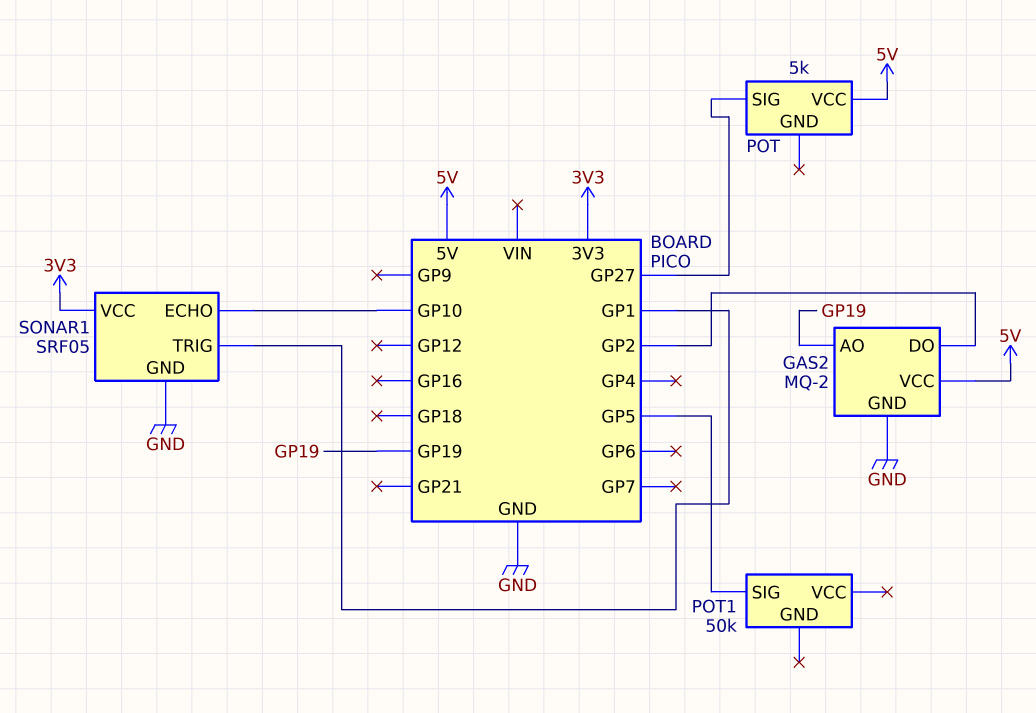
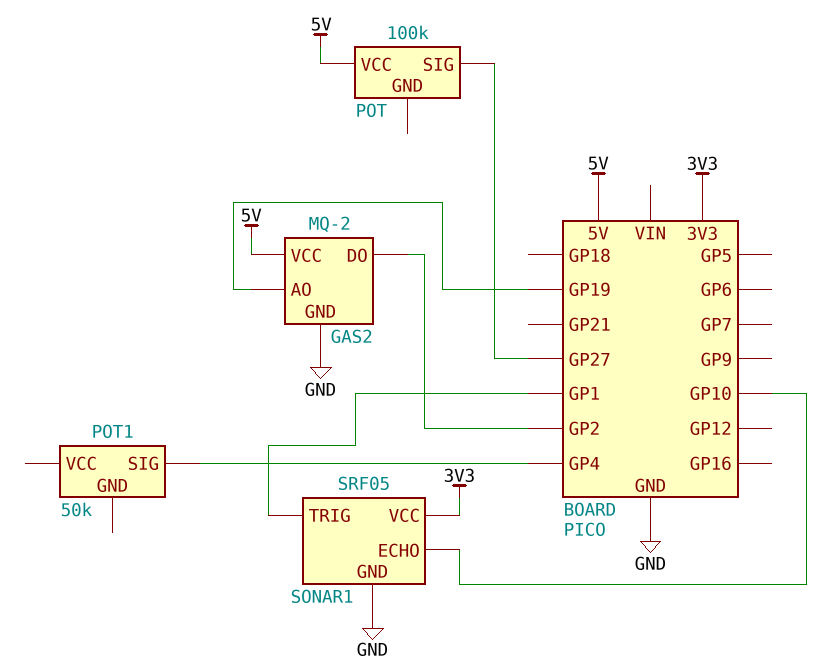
POT: 5k -> 100k
POT1 pin SIG: GP5 -> GP4

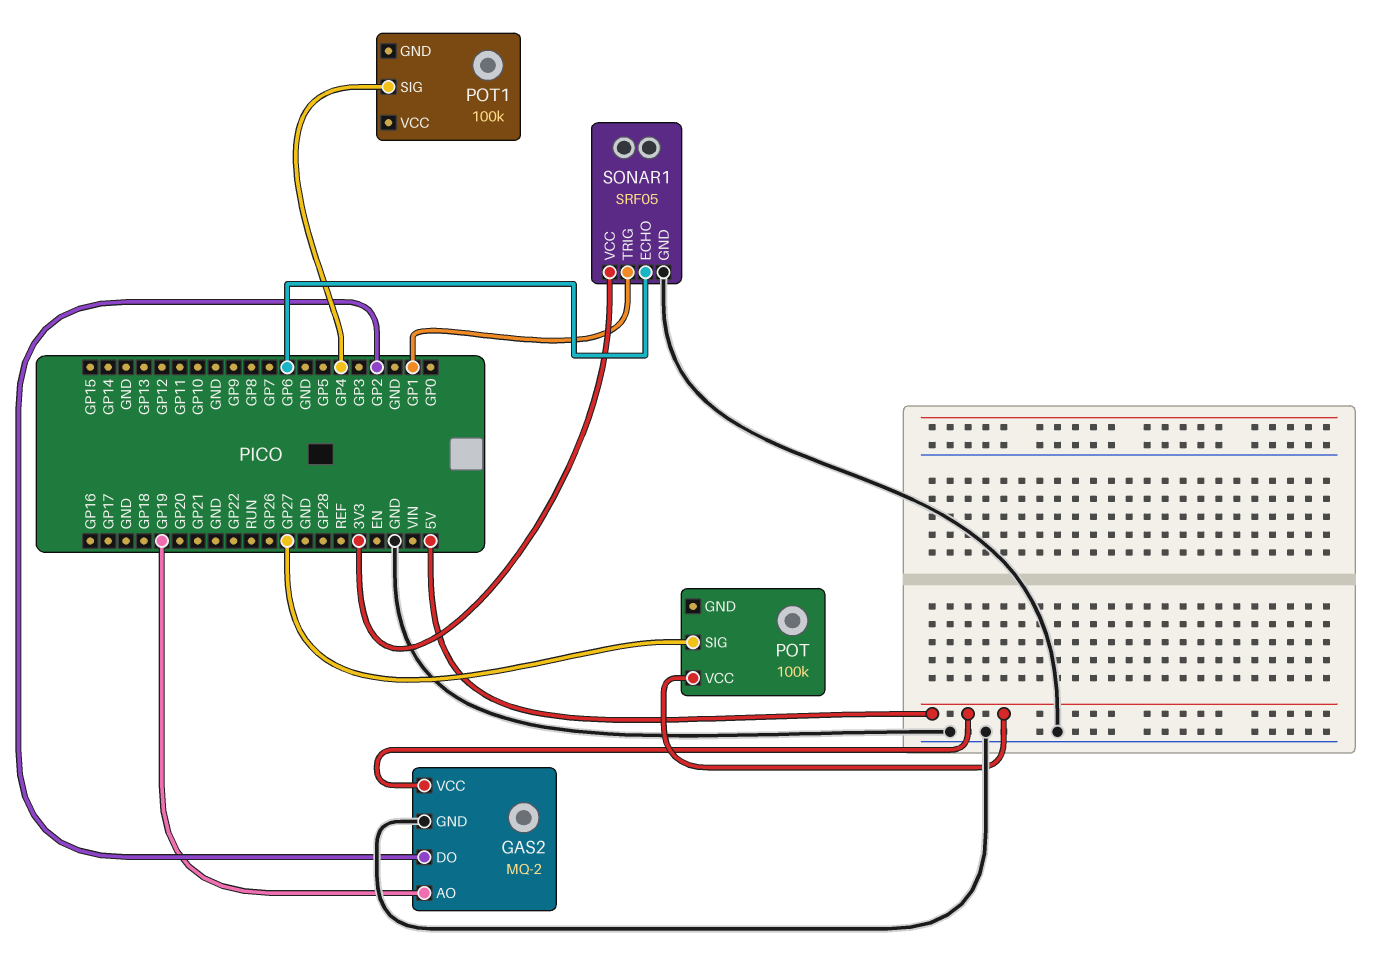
POT1: 50k -> 100k
SONAR1 pin ECHO: GP10 -> GP6

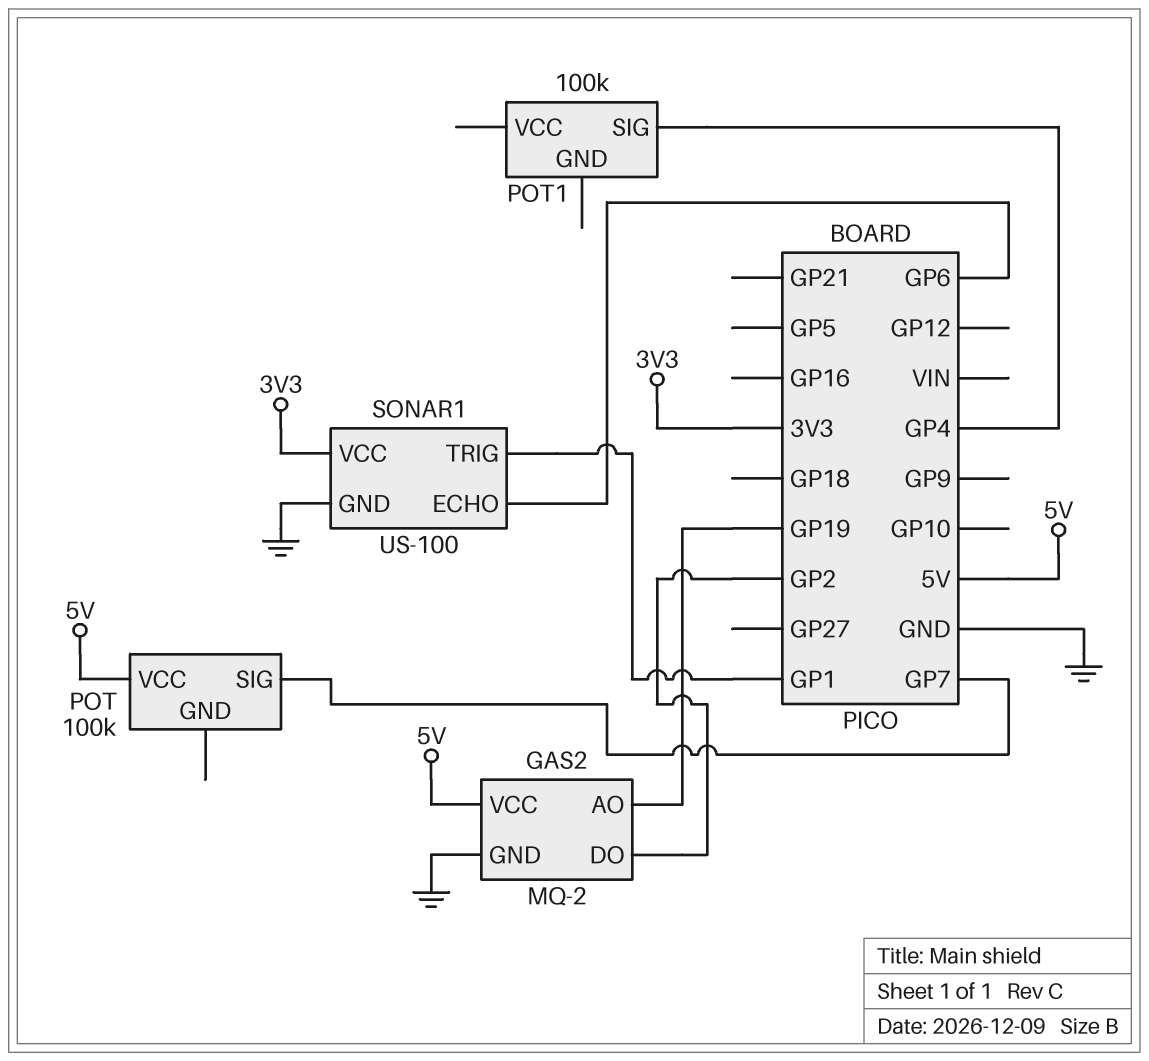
POT pin SIG: GP27 -> GP7
SONAR1: SRF05 -> US-100

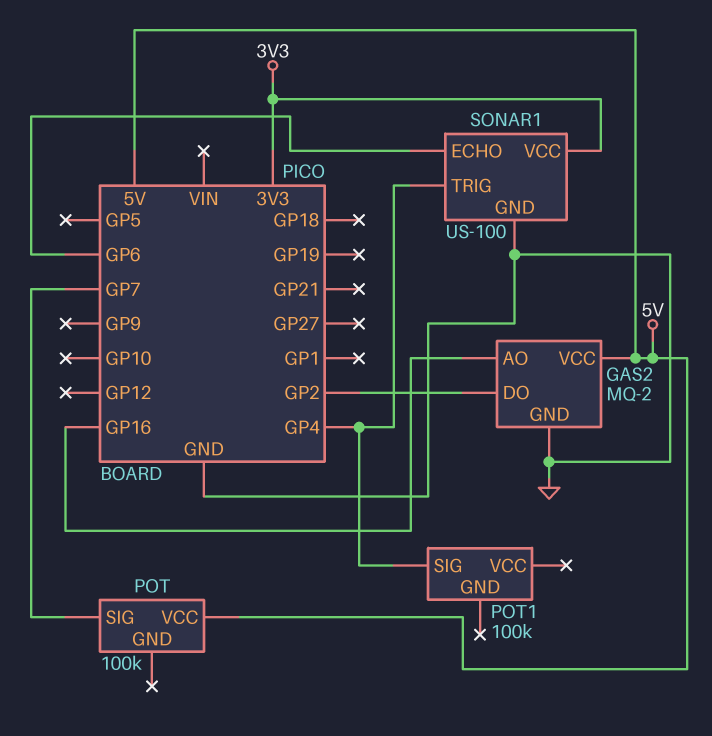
GAS2 pin AO: GP19 -> GP16
SONAR1 pin TRIG: GP1 -> GP4

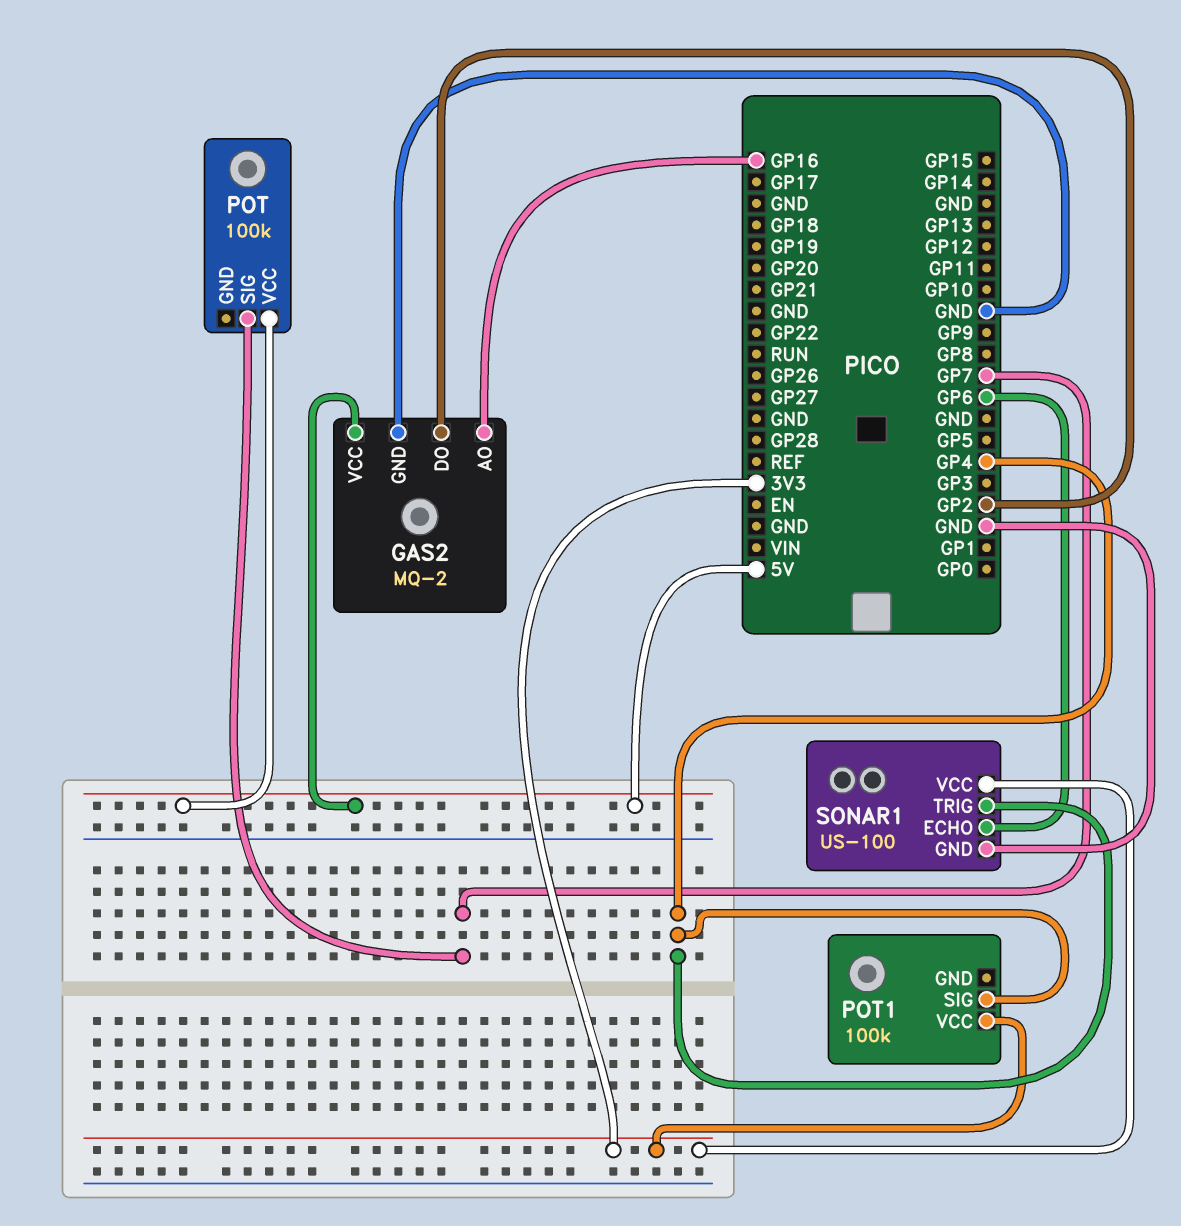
POT1 pin VCC: none -> 3V3

